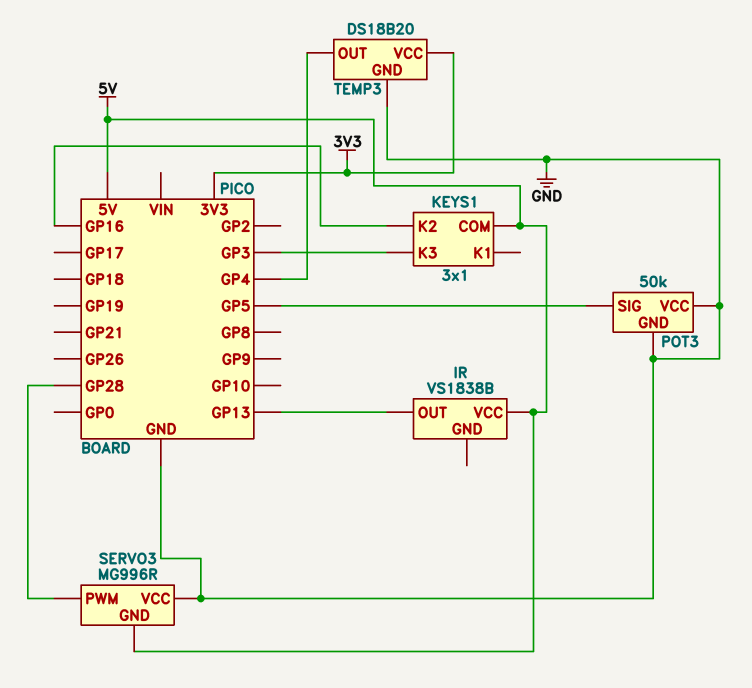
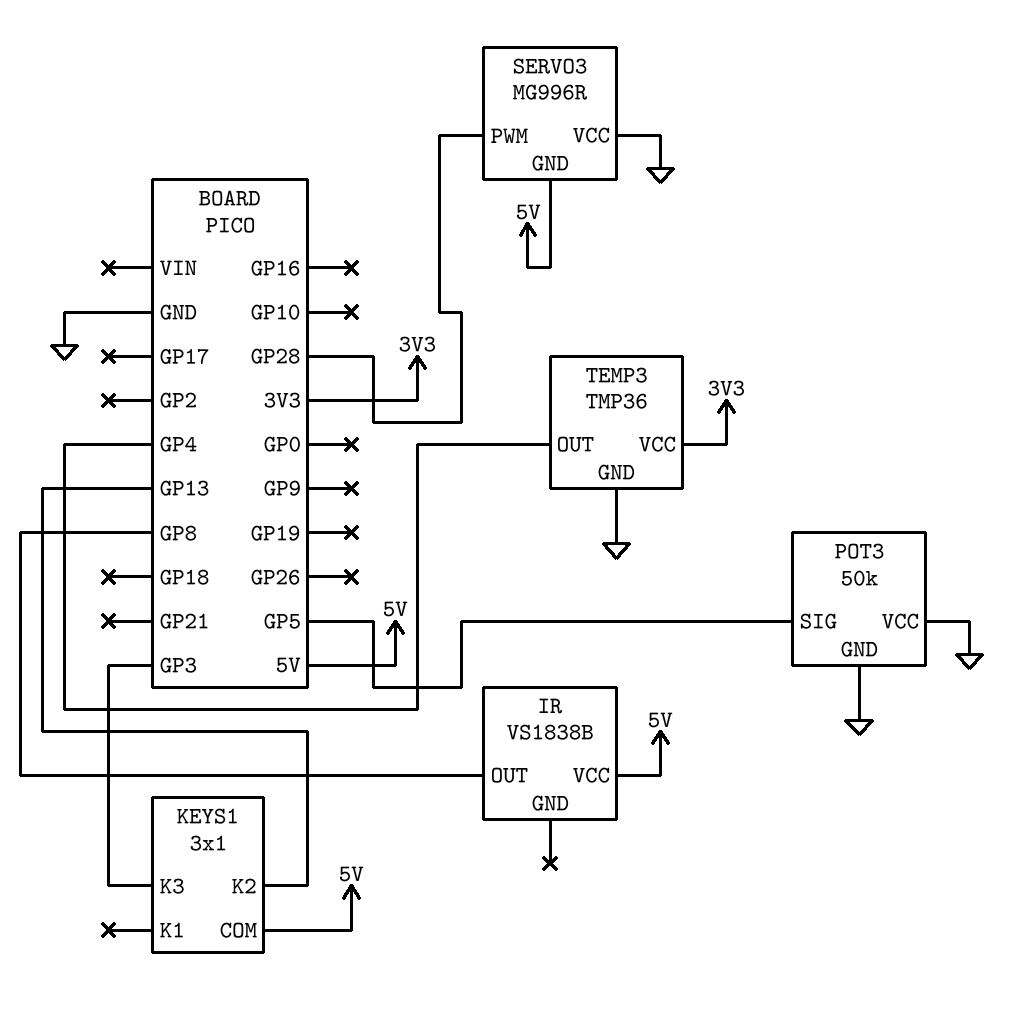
IR pin OUT: GP13 -> GP8
KEYS1 pin K2: GP16 -> GP13
TEMP3: DS18B20 -> TMP36

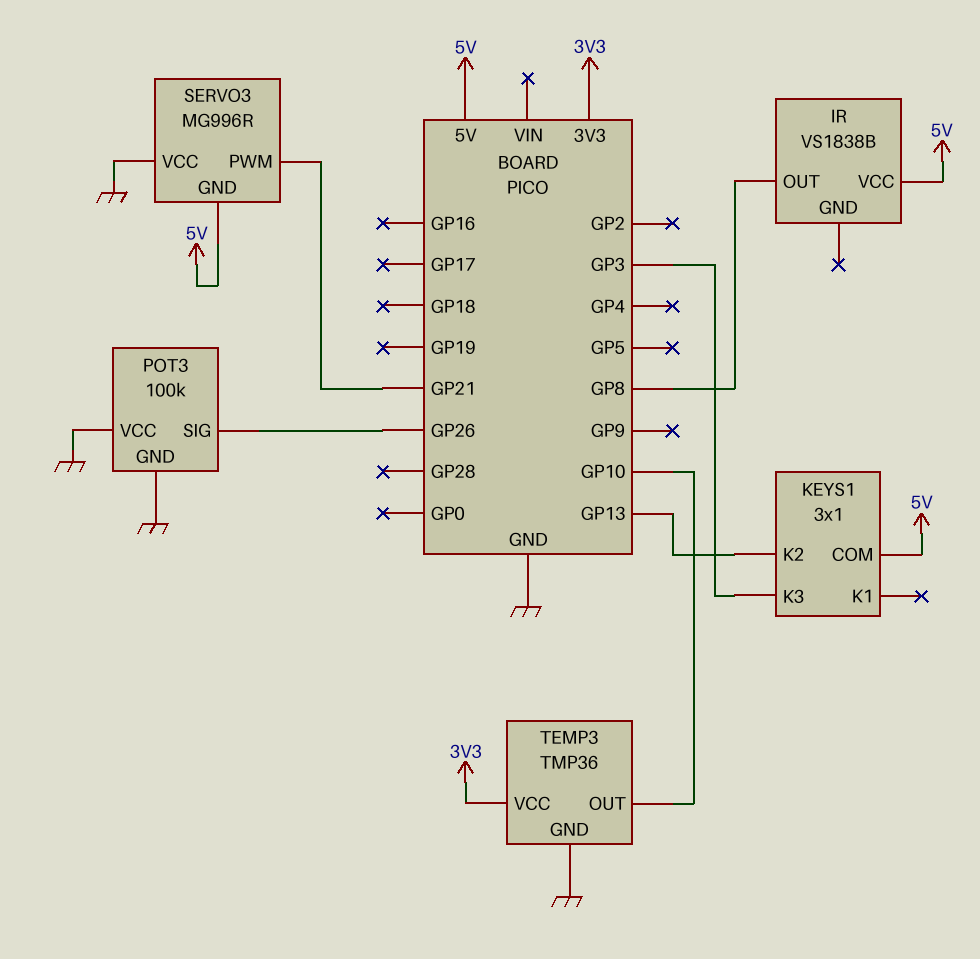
POT3: 50k -> 100k
POT3 pin SIG: GP5 -> GP26
SERVO3 pin PWM: GP28 -> GP21
TEMP3 pin OUT: GP4 -> GP10

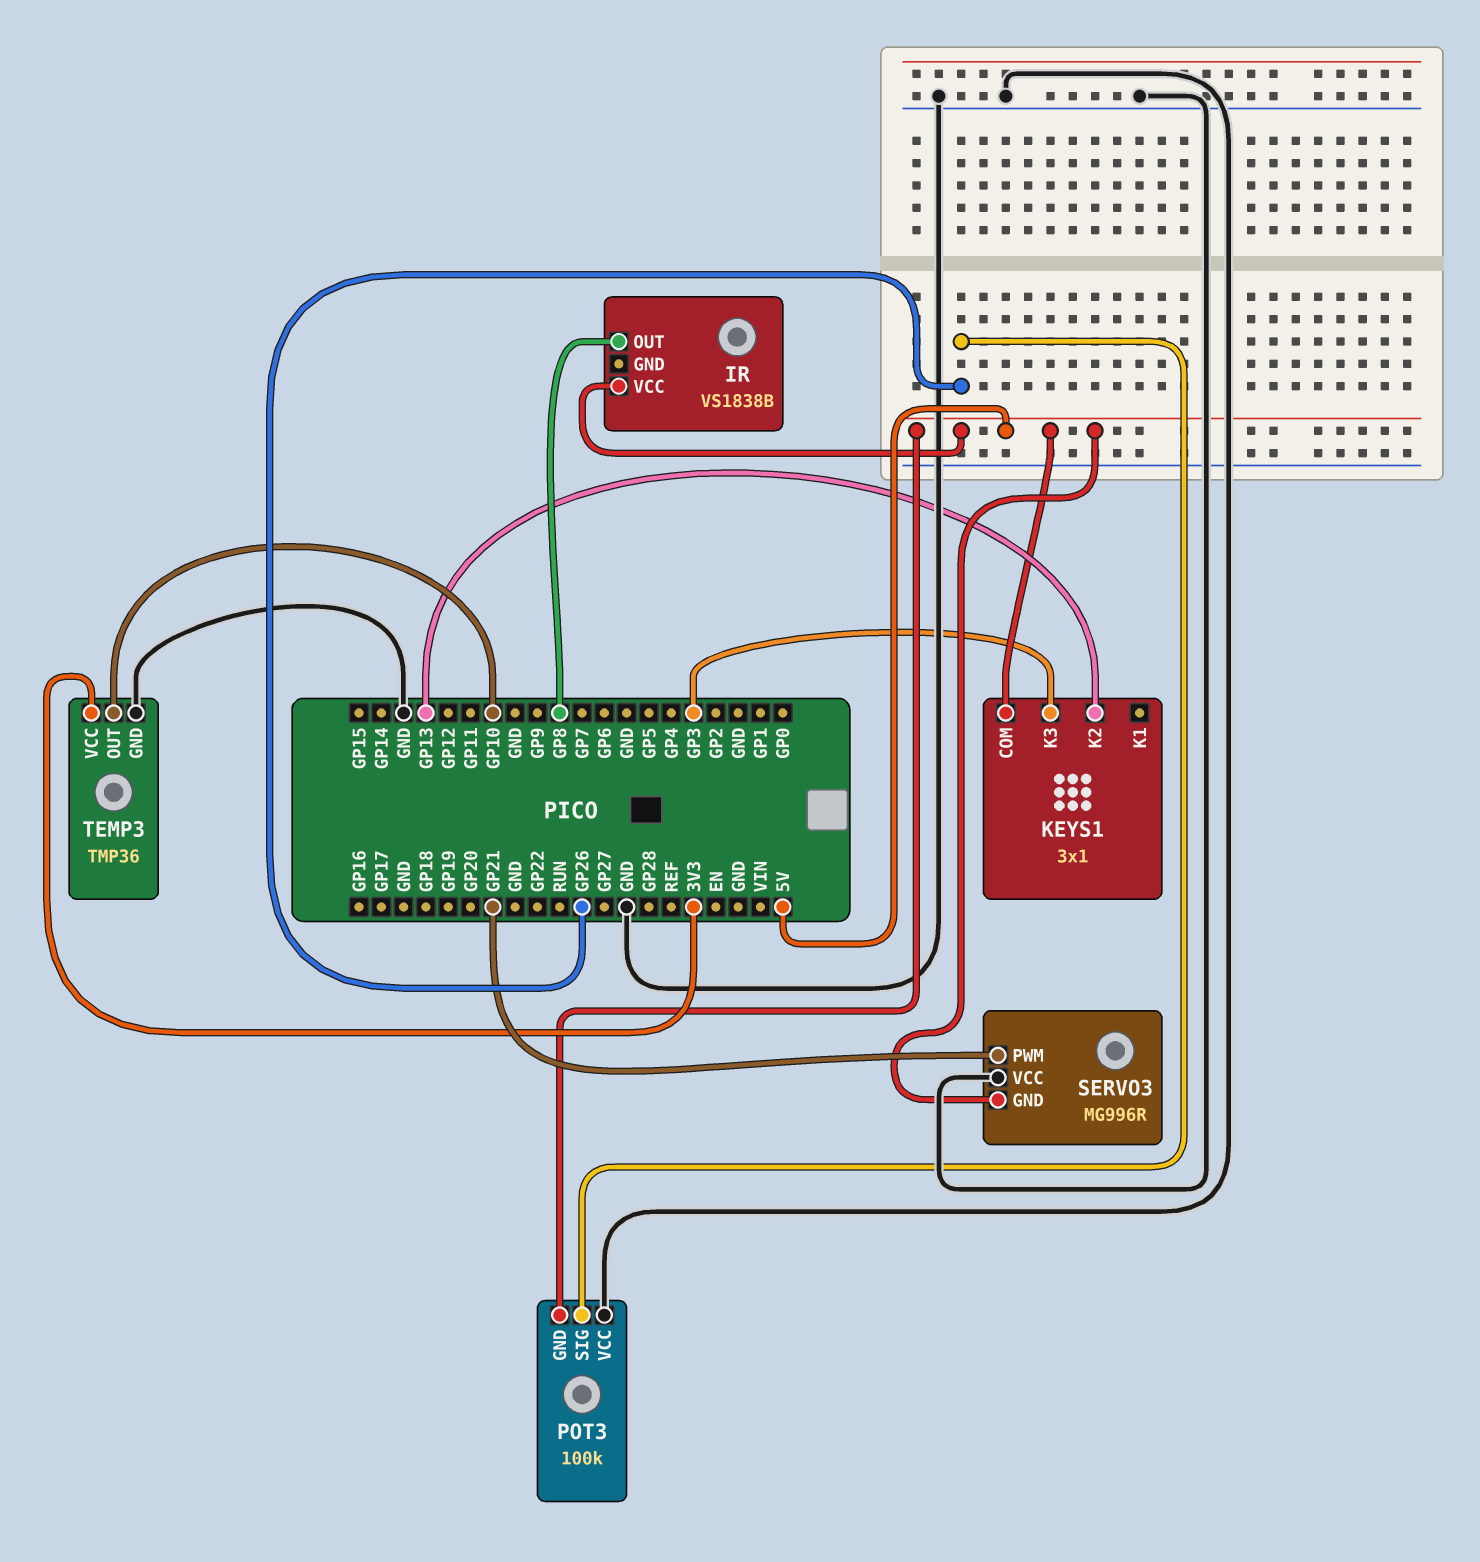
POT3 pin GND: GND -> 5V

